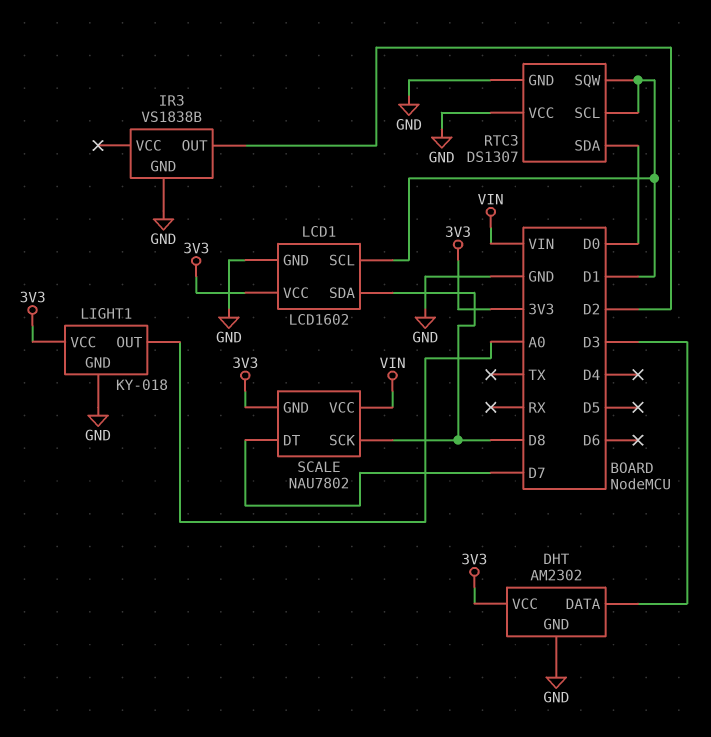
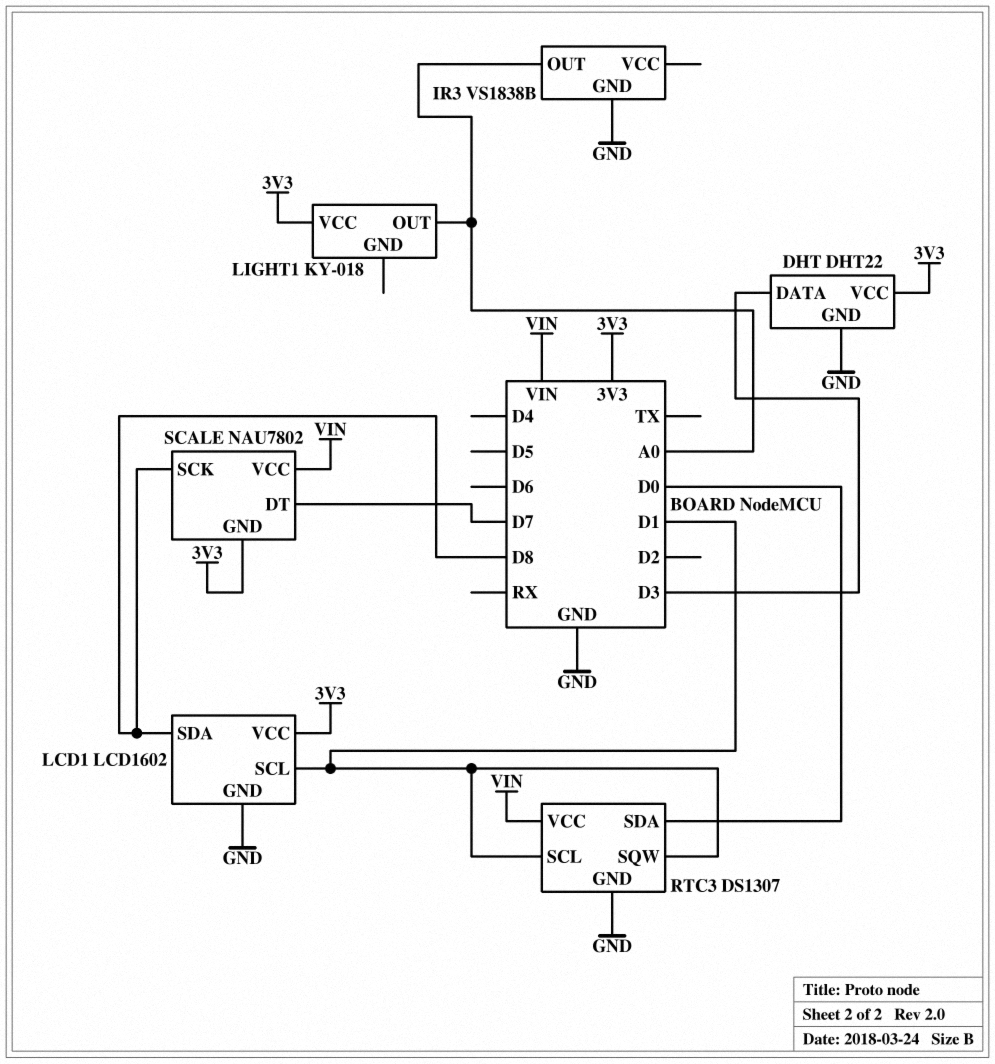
DHT: AM2302 -> DHT22
IR3 pin OUT: D2 -> A0
LIGHT1 pin GND: GND -> none
RTC3 pin VCC: GND -> VIN

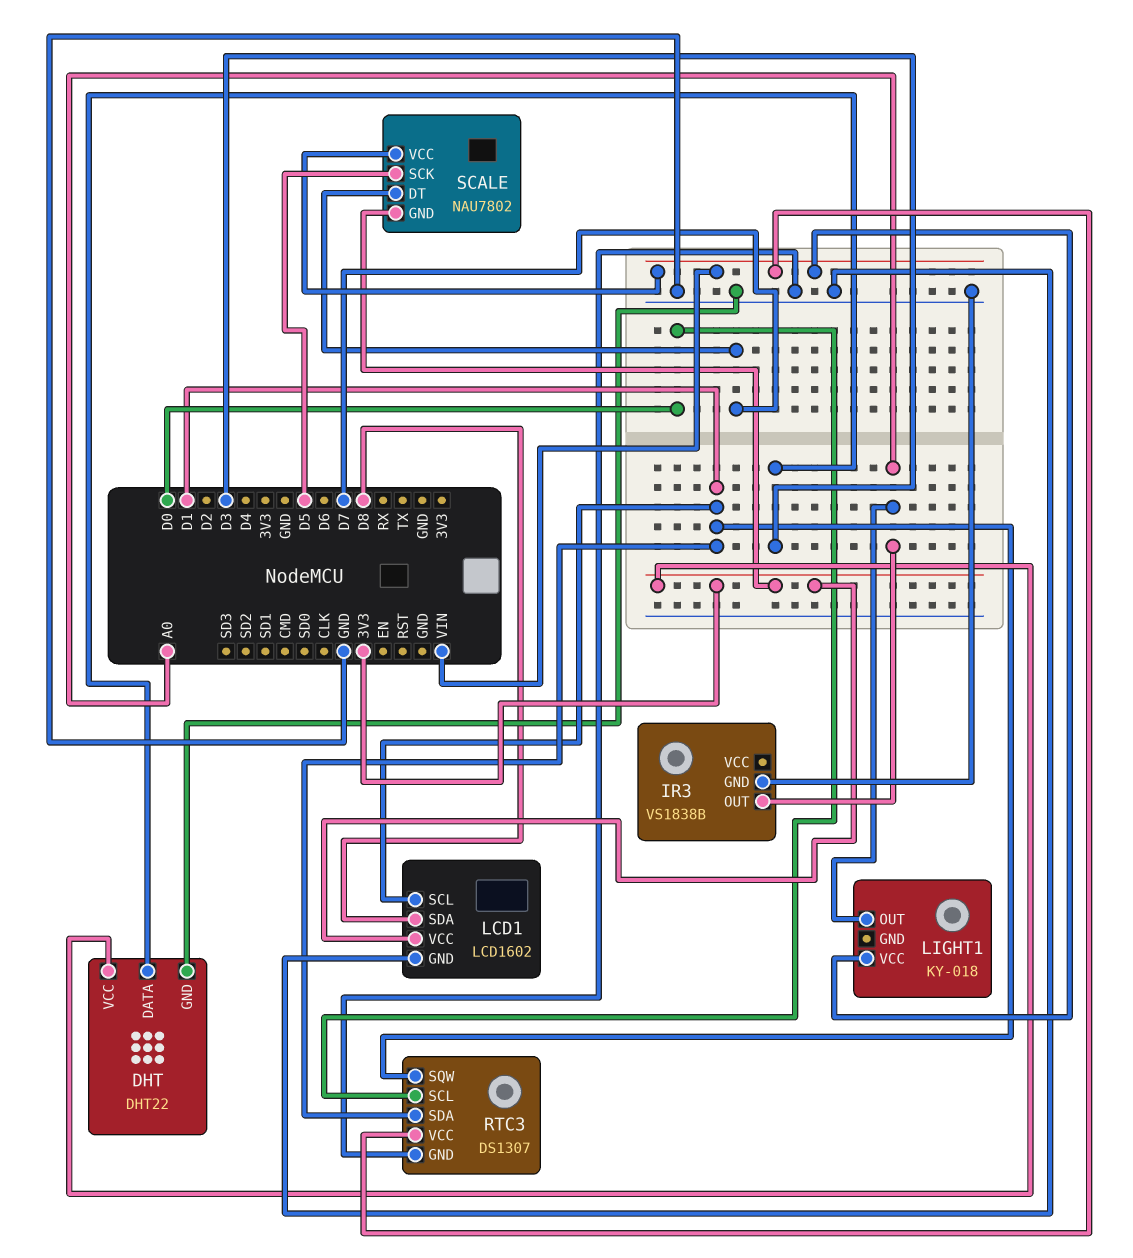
LIGHT1 pin VCC: 3V3 -> VIN
RTC3 pin SCL: D1 -> D0
RTC3 pin SDA: D0 -> D1
SCALE pin SCK: D8 -> D5

